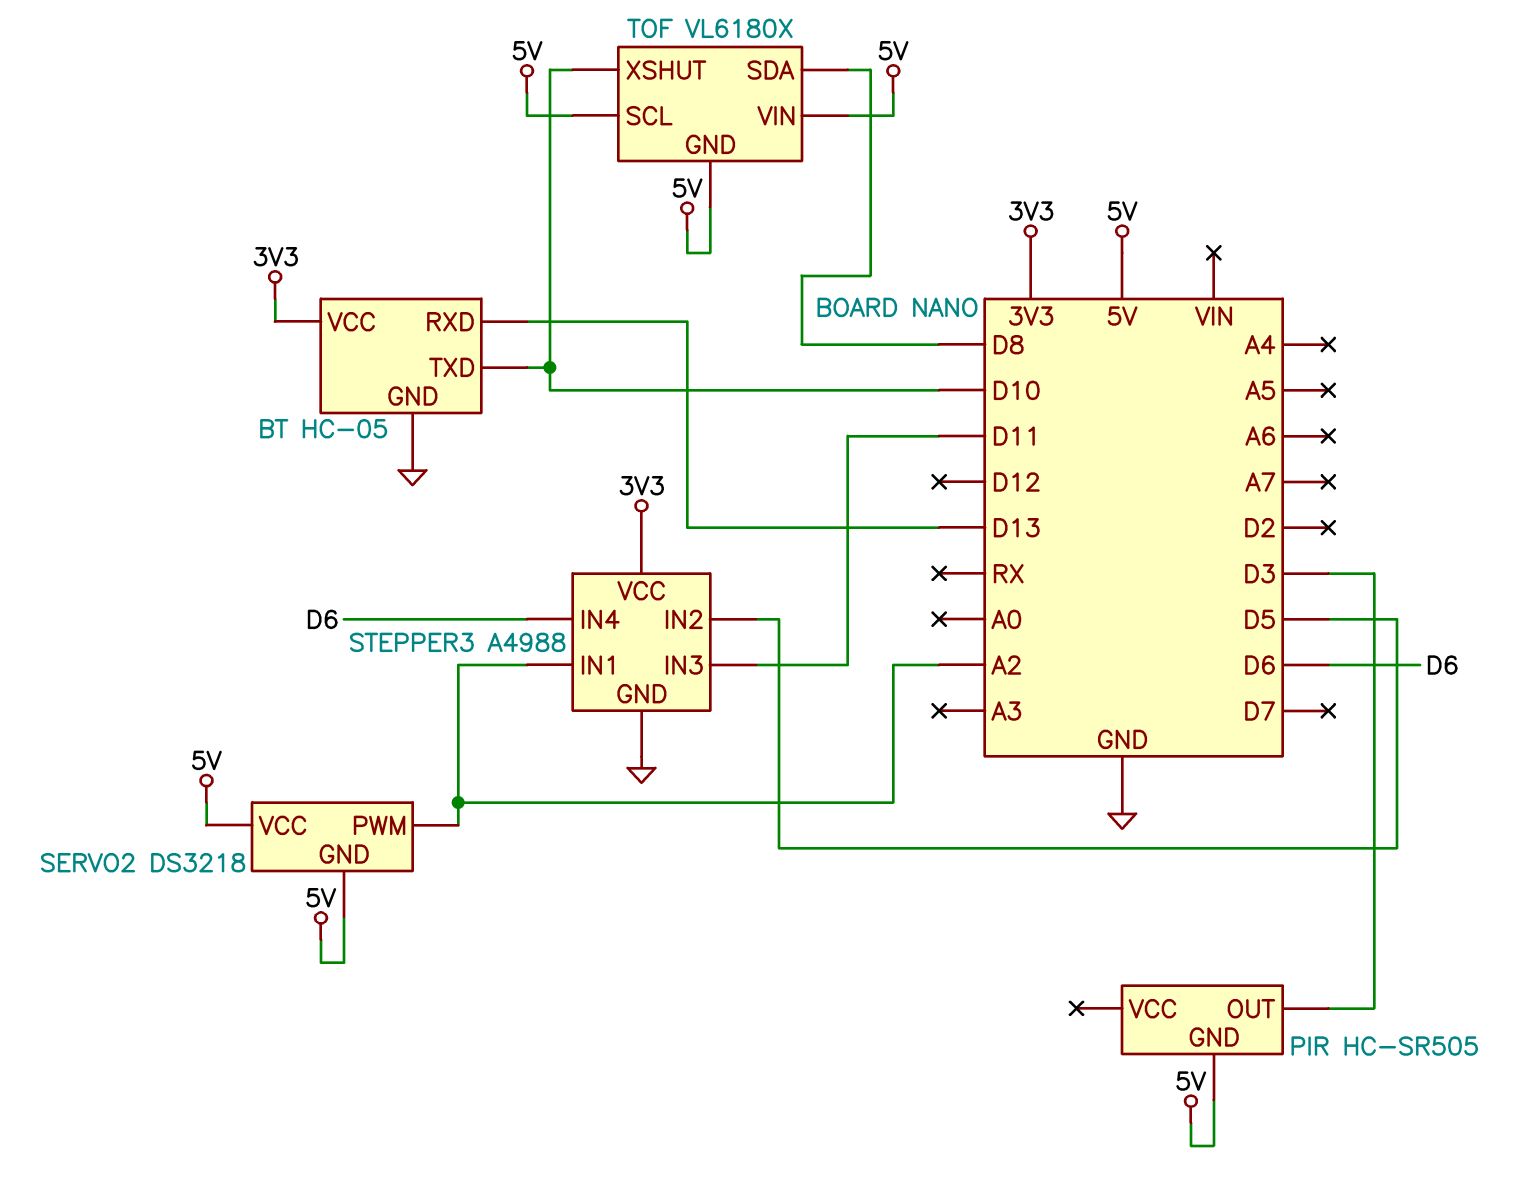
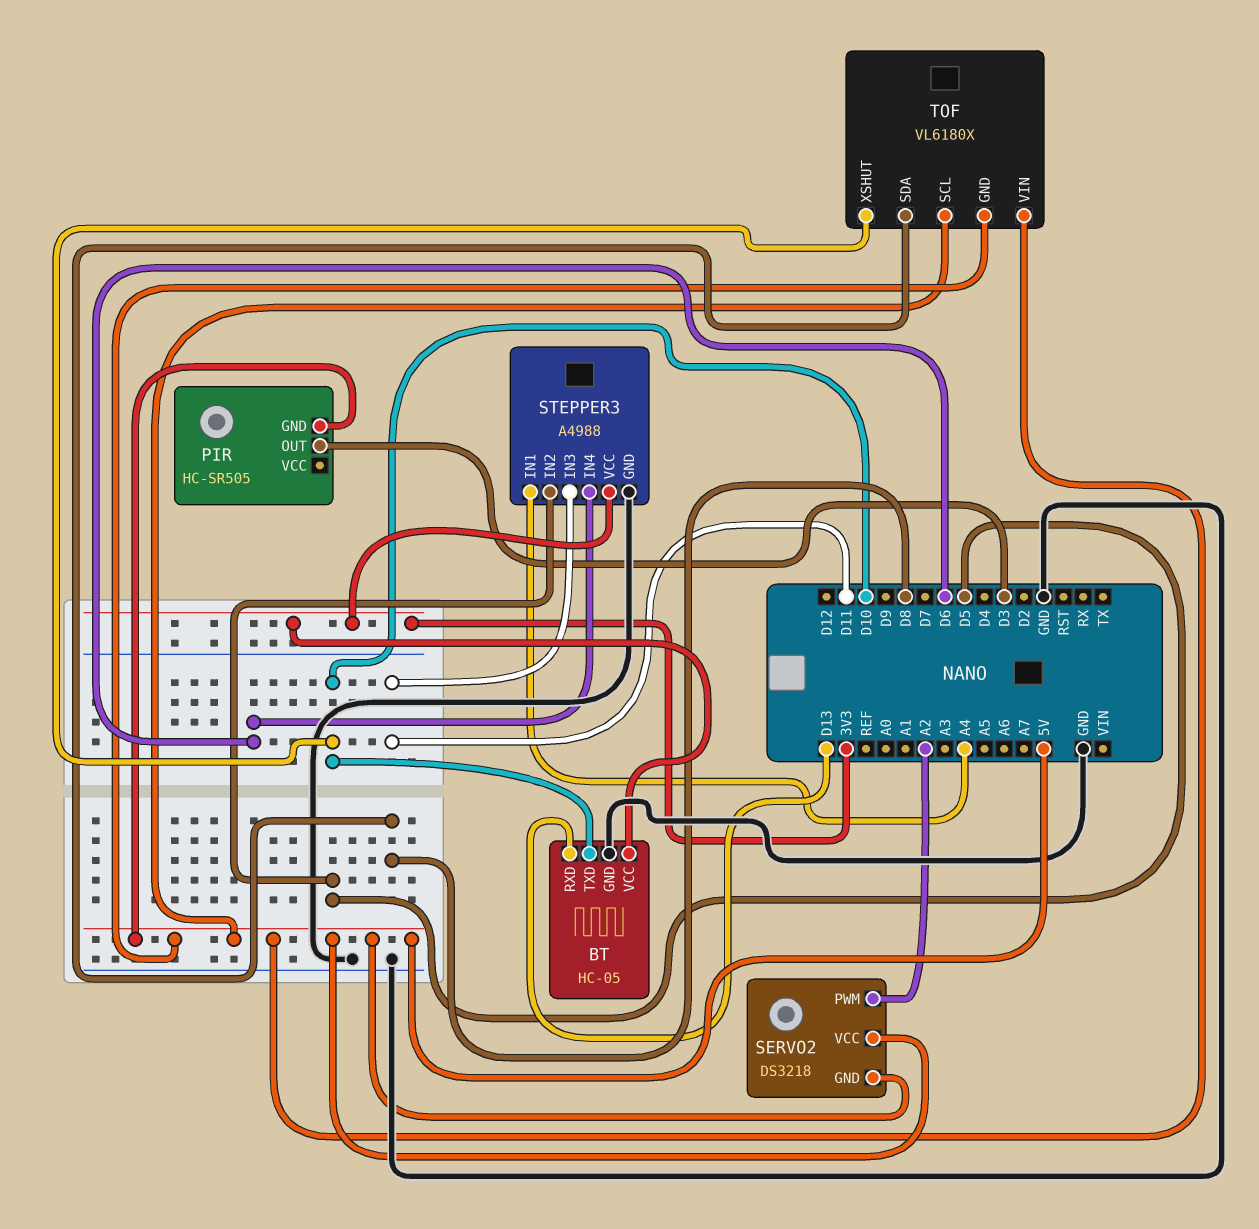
STEPPER3 pin IN1: A2 -> A4

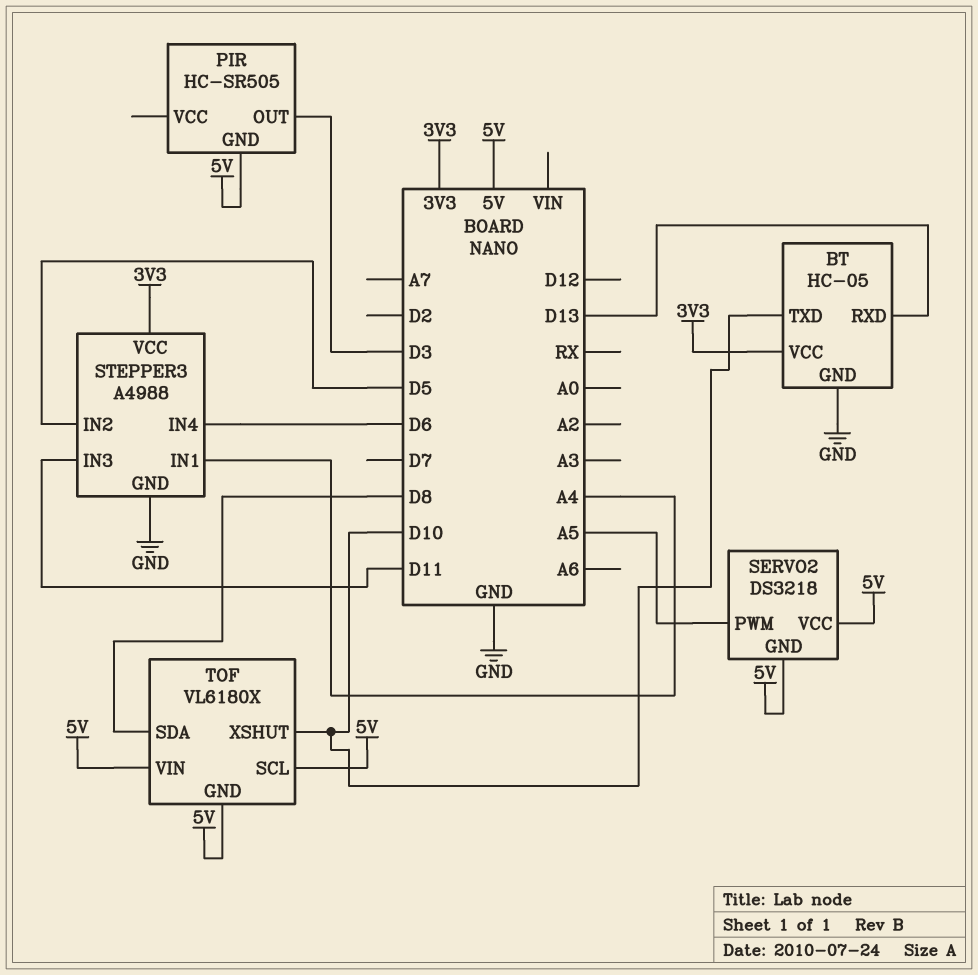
SERVO2 pin PWM: A2 -> A5

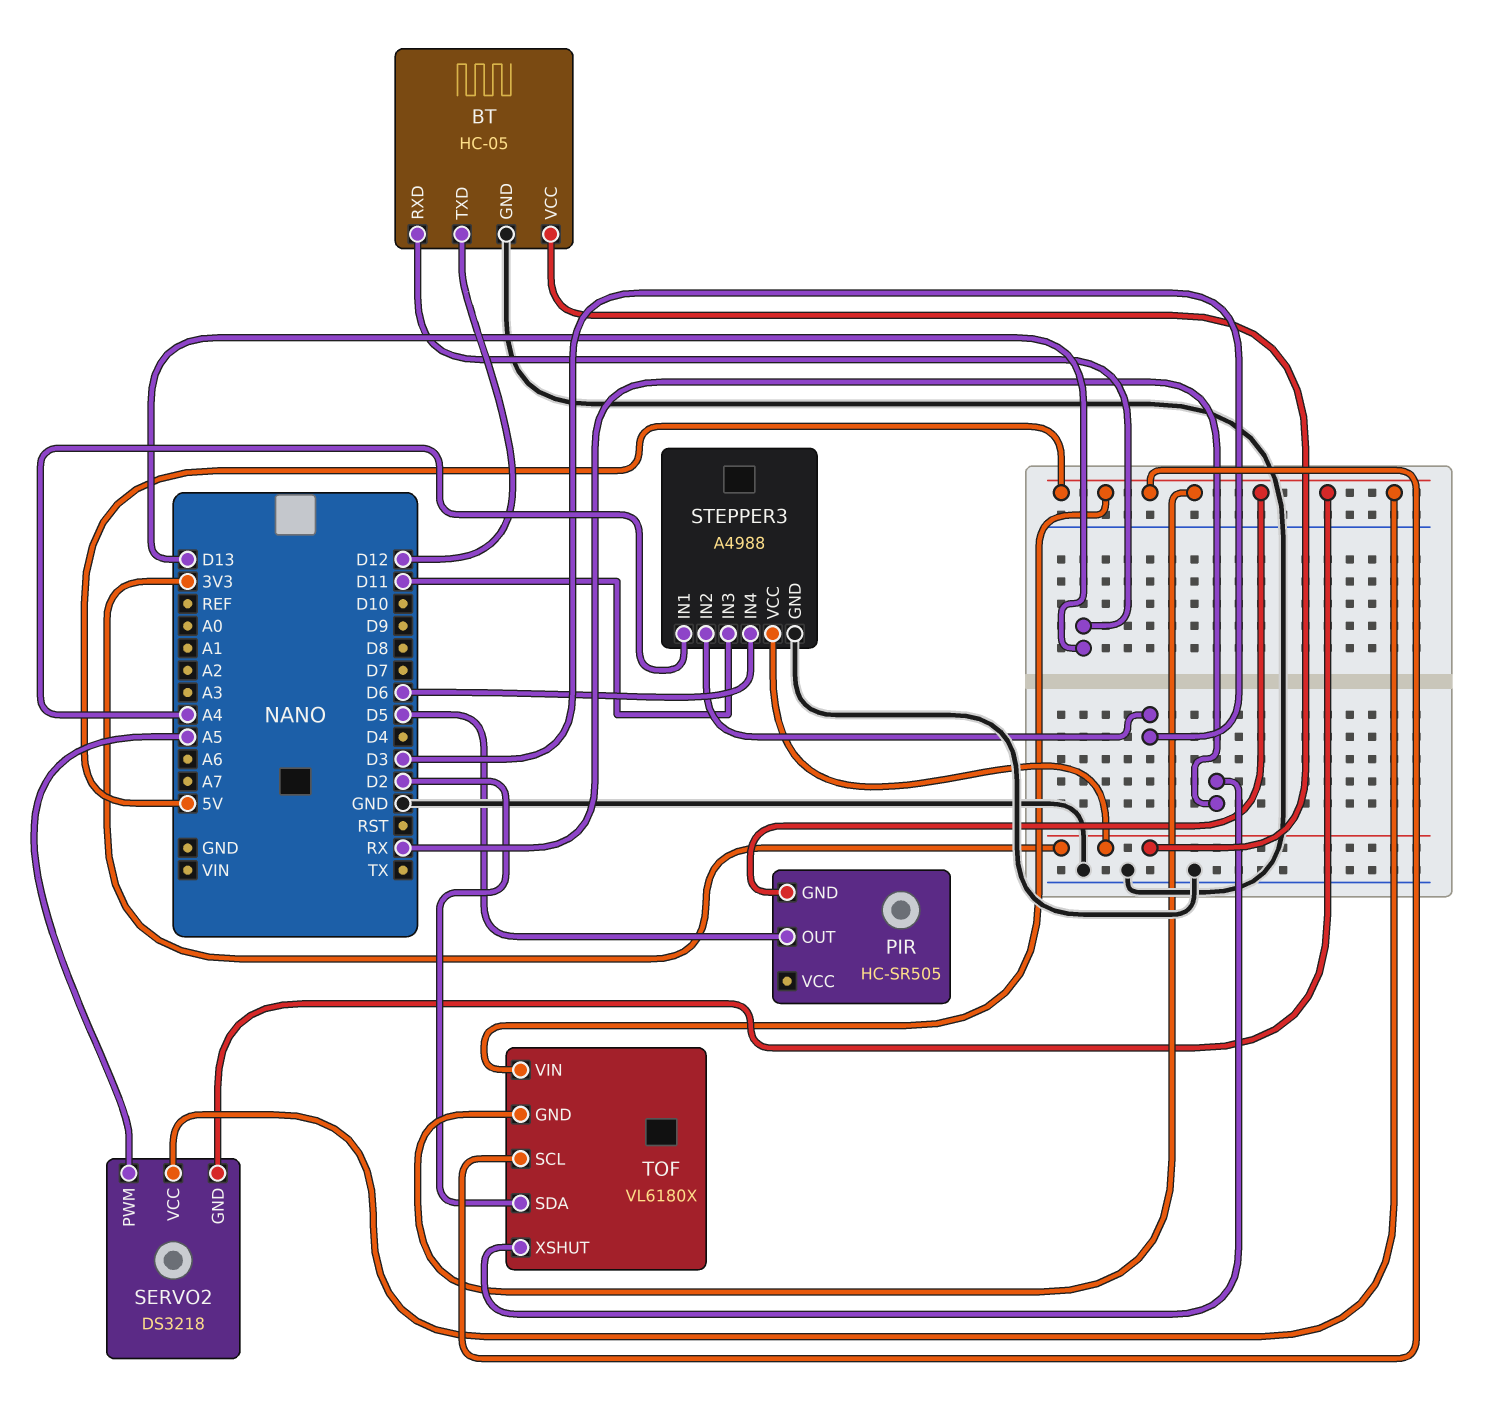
BT pin TXD: D10 -> D12
PIR pin OUT: D3 -> D5
STEPPER3 pin IN2: D5 -> D3
TOF pin SDA: D8 -> D2
TOF pin XSHUT: D10 -> RX

